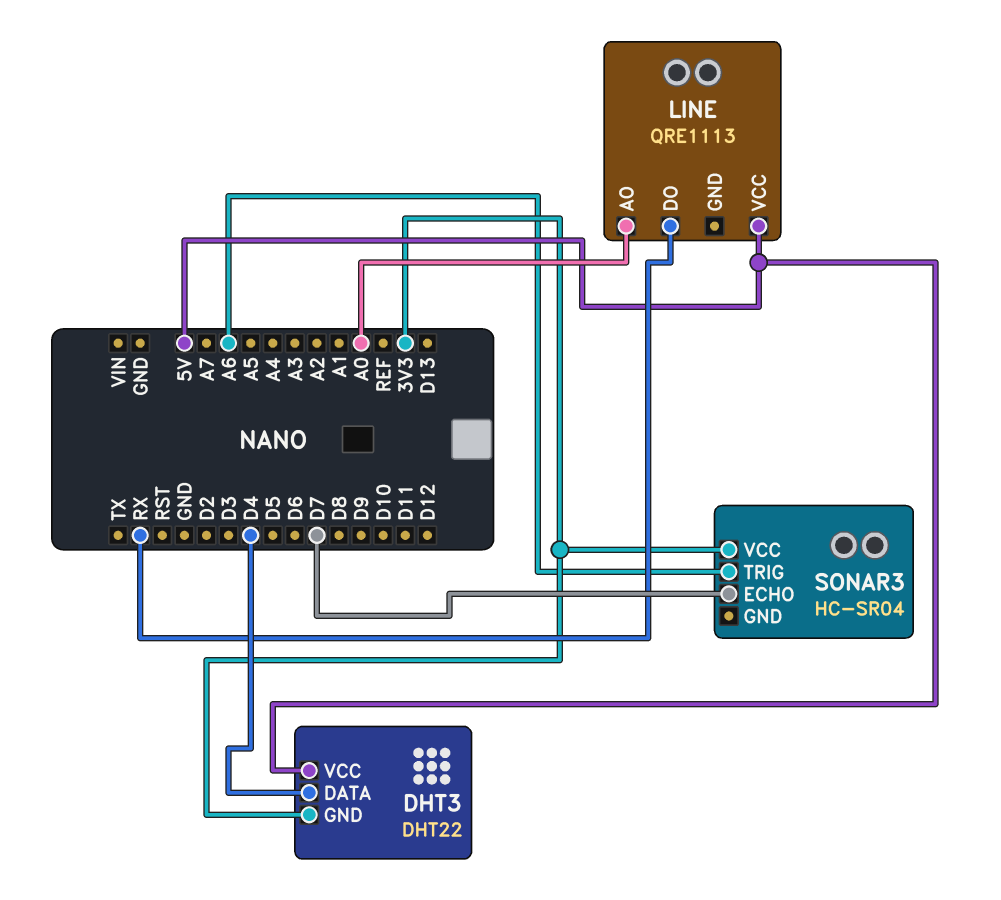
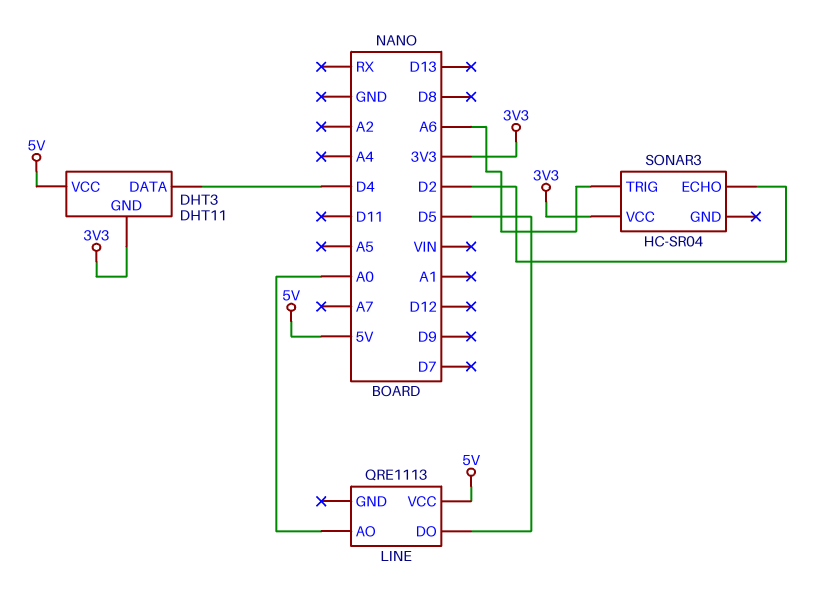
DHT3: DHT22 -> DHT11
LINE pin DO: RX -> D5
SONAR3 pin ECHO: D7 -> D2

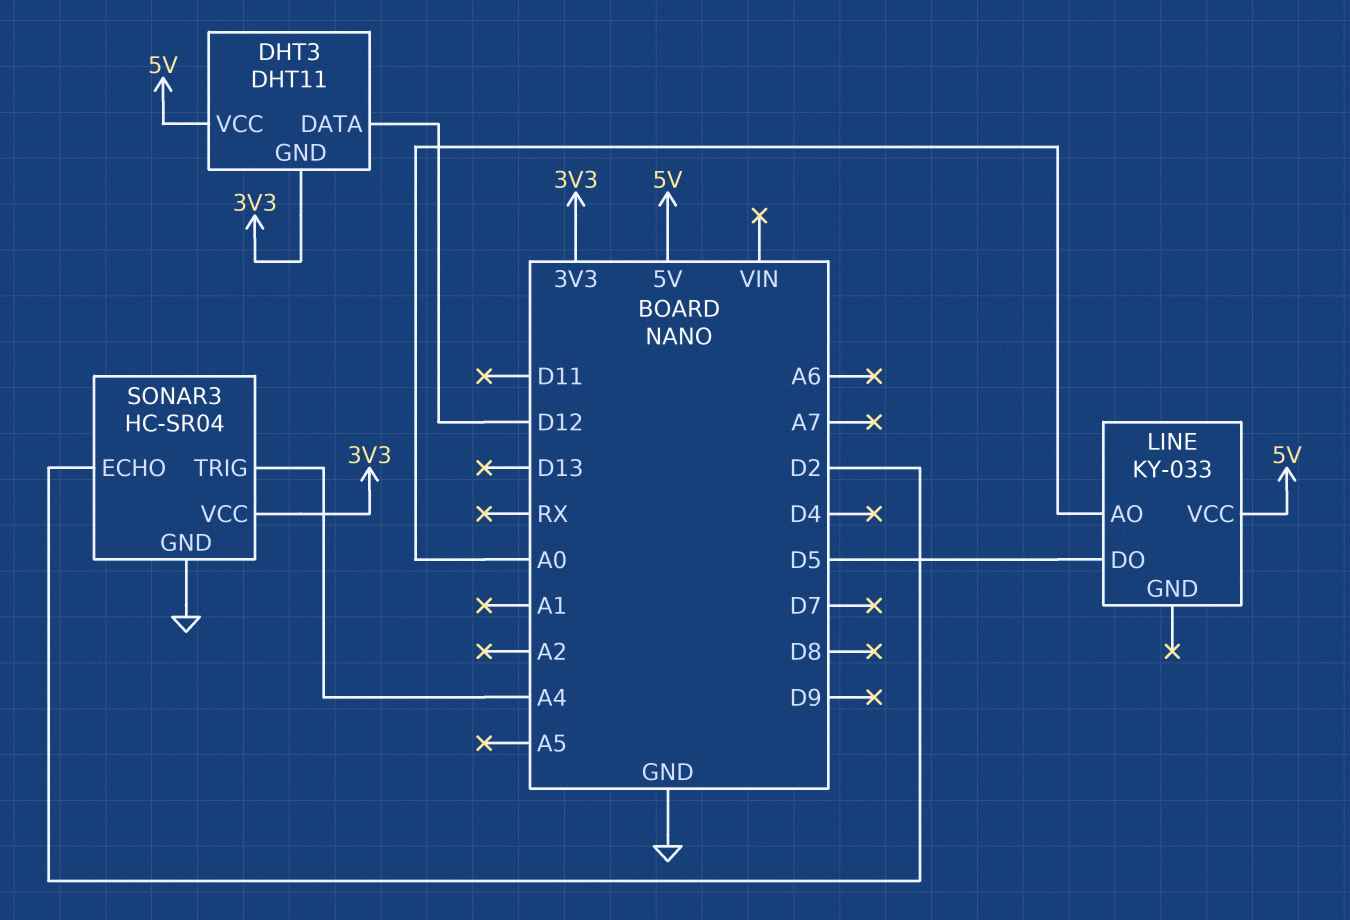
DHT3 pin DATA: D4 -> D12
LINE: QRE1113 -> KY-033
SONAR3 pin GND: none -> GND
SONAR3 pin TRIG: A6 -> A4

